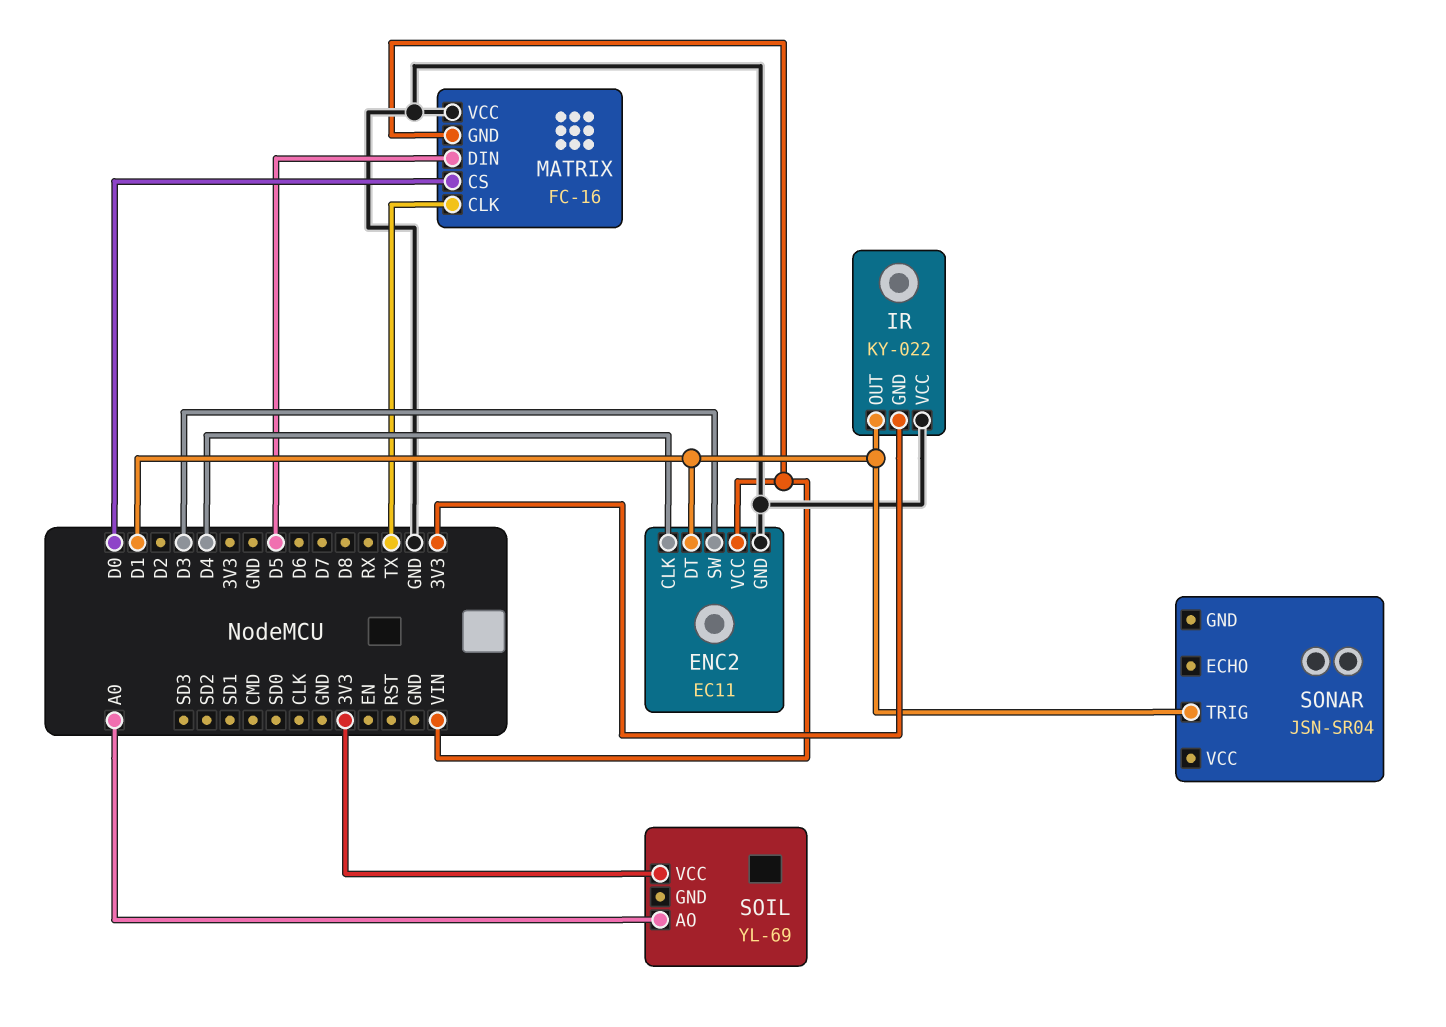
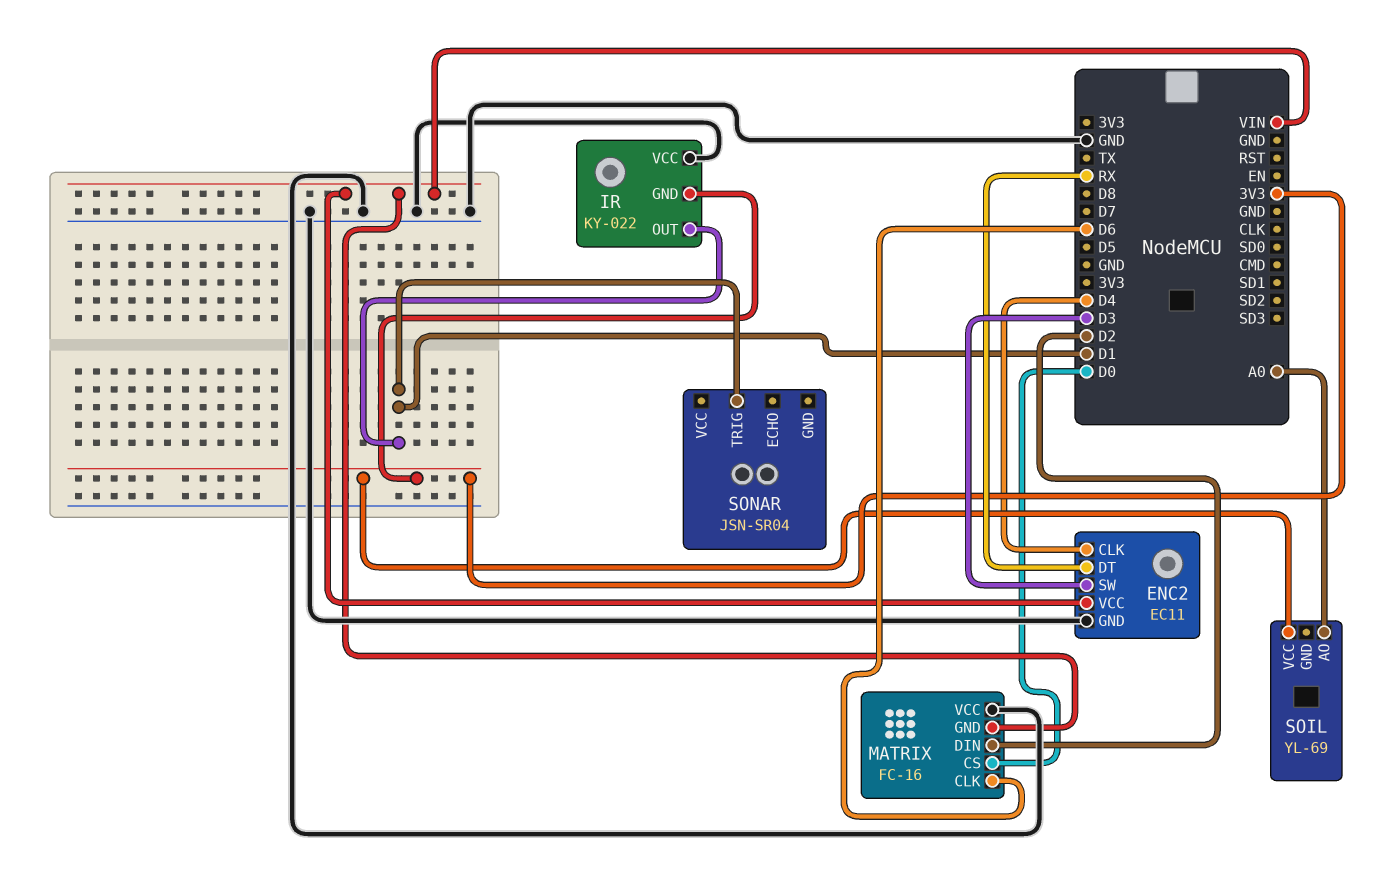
ENC2 pin DT: D1 -> RX
MATRIX pin CLK: TX -> D6
MATRIX pin DIN: D5 -> D2

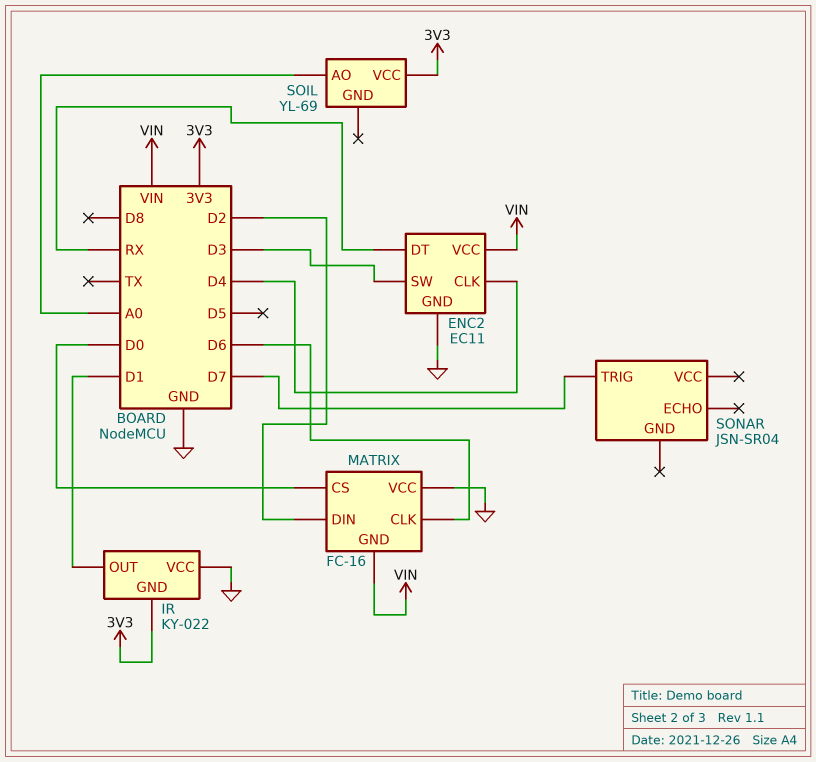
SONAR pin TRIG: D1 -> D7

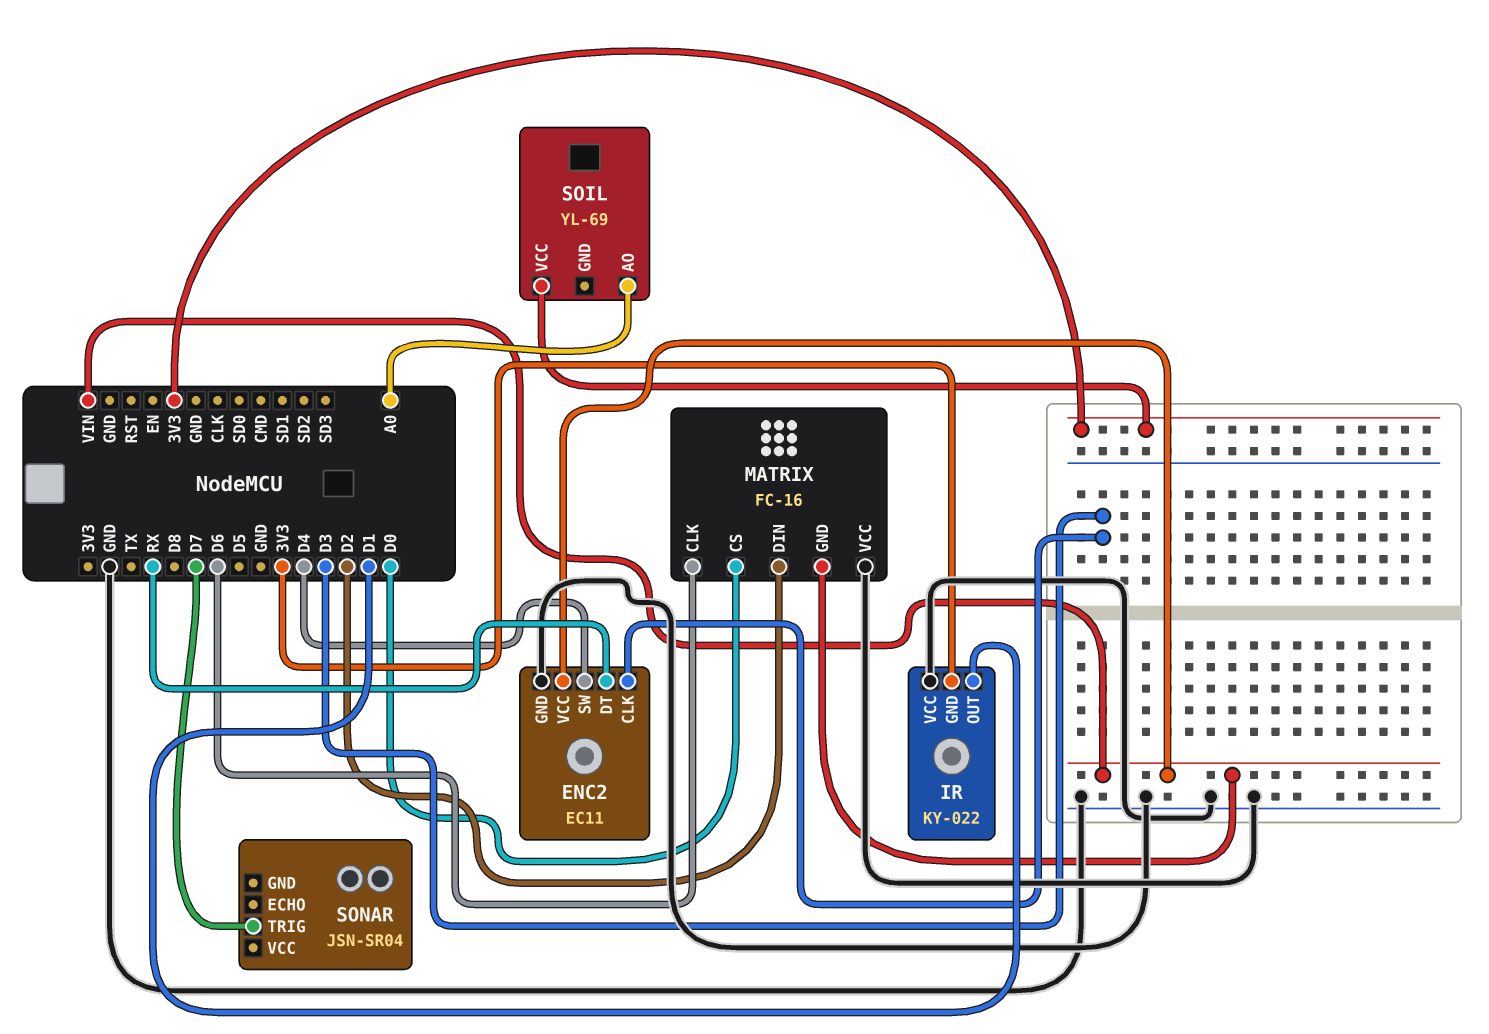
ENC2 pin CLK: D4 -> D3
ENC2 pin SW: D3 -> D4

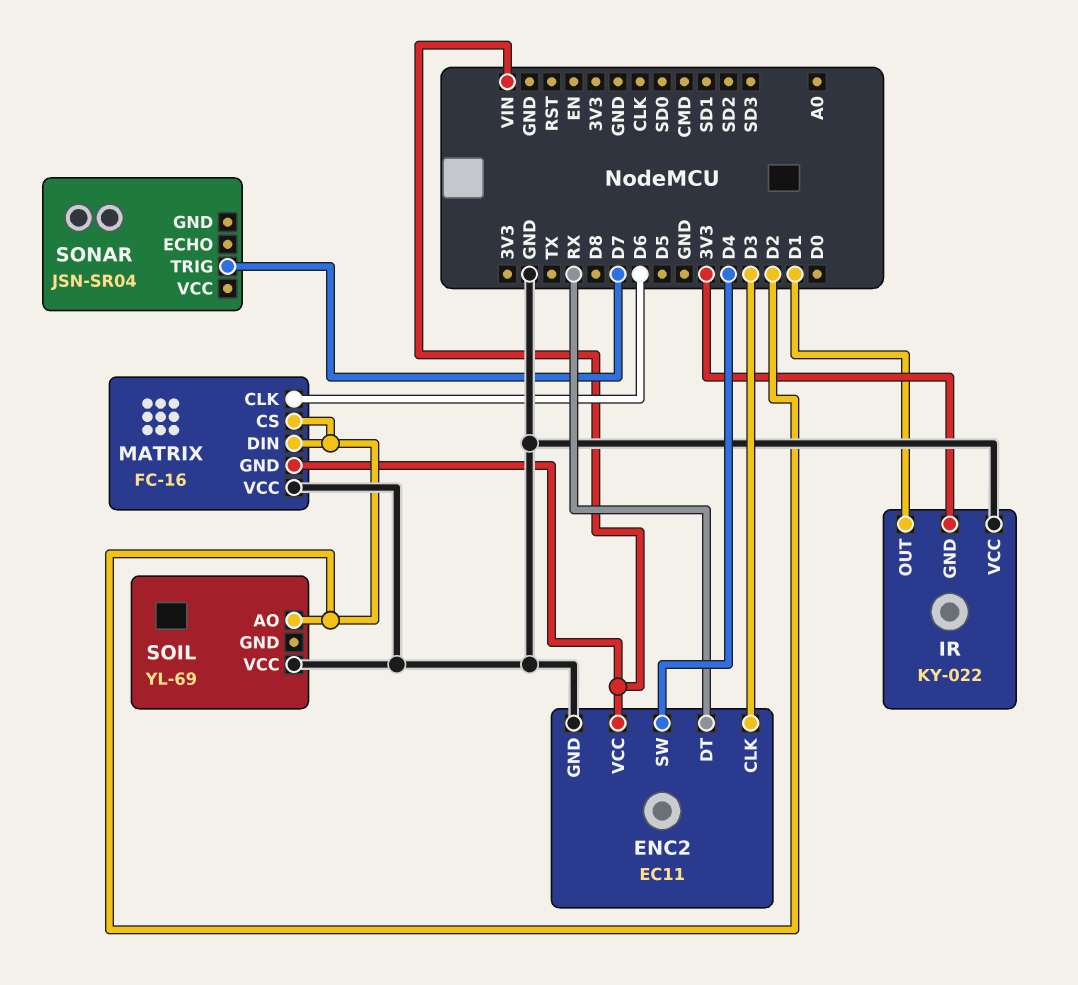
MATRIX pin CS: D0 -> D2
SOIL pin AO: A0 -> D2
SOIL pin VCC: 3V3 -> GND

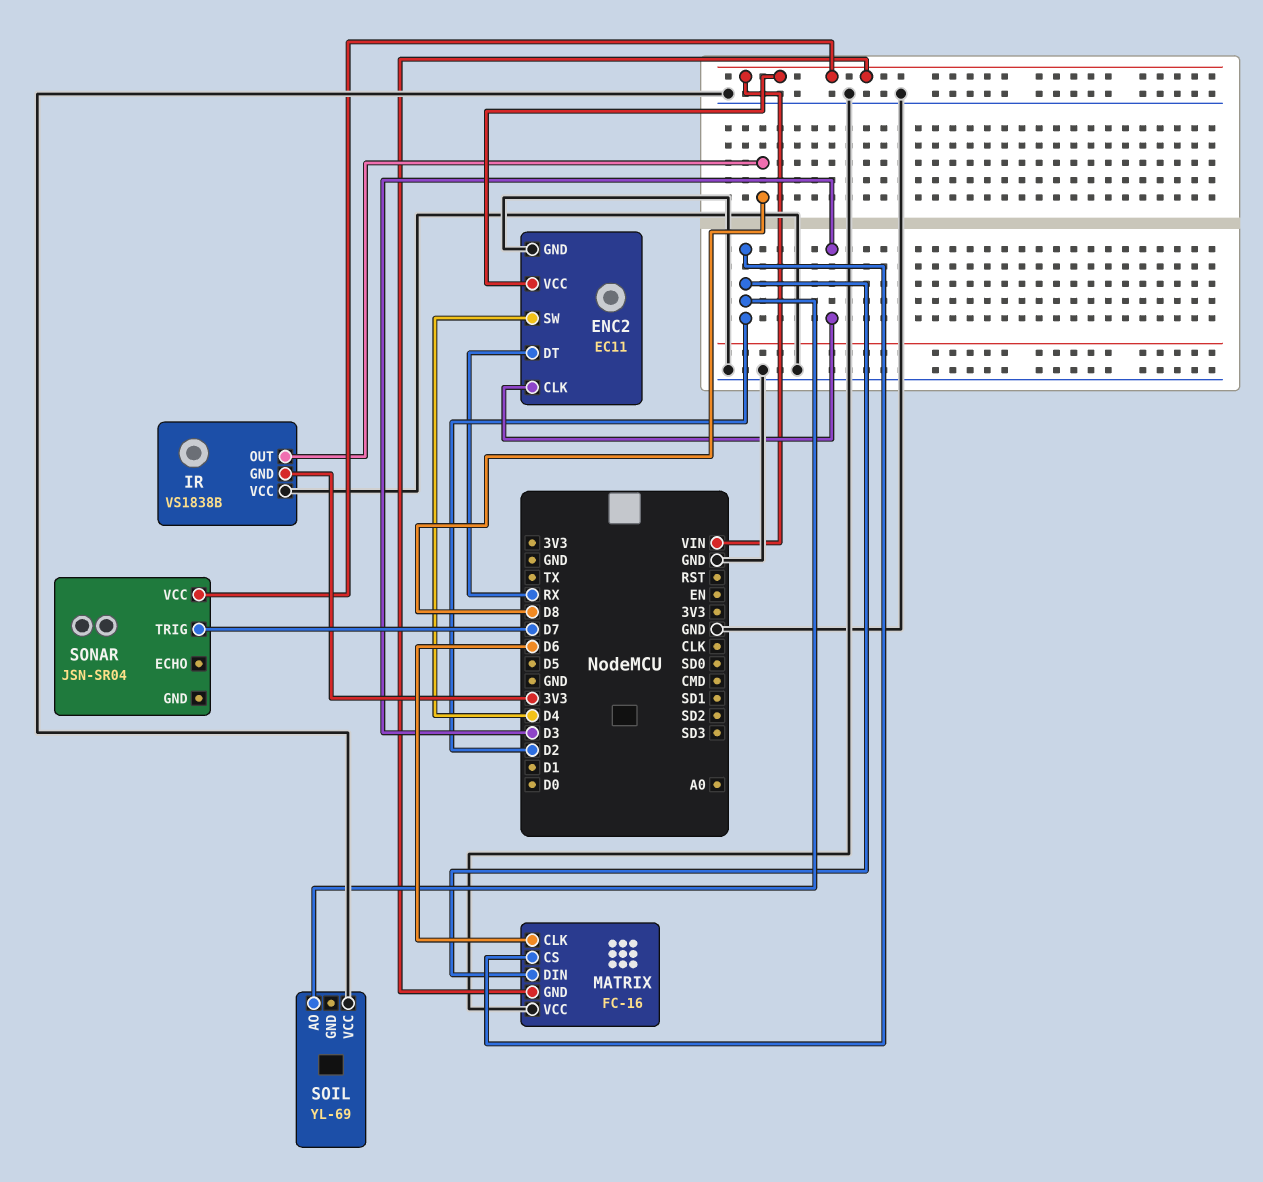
IR: KY-022 -> VS1838B
IR pin OUT: D1 -> D8
SONAR pin VCC: none -> VIN

